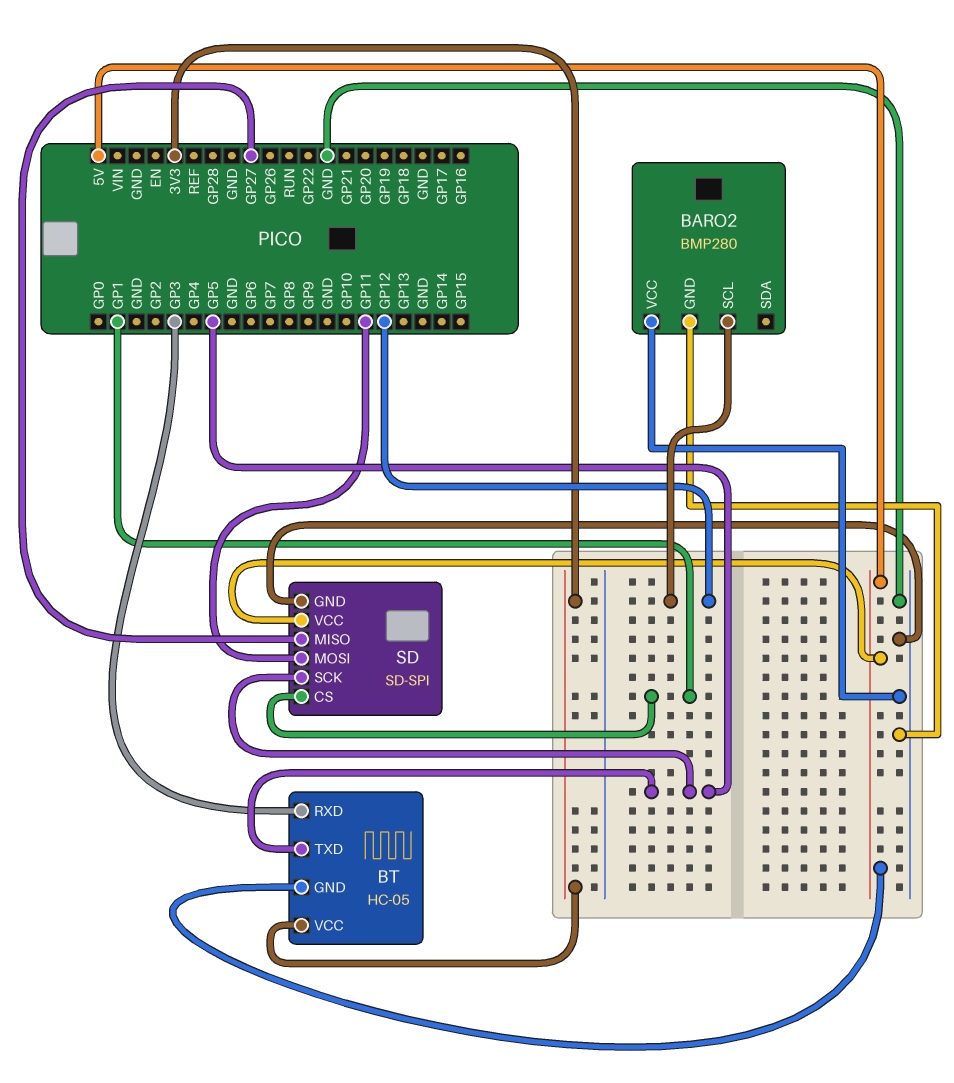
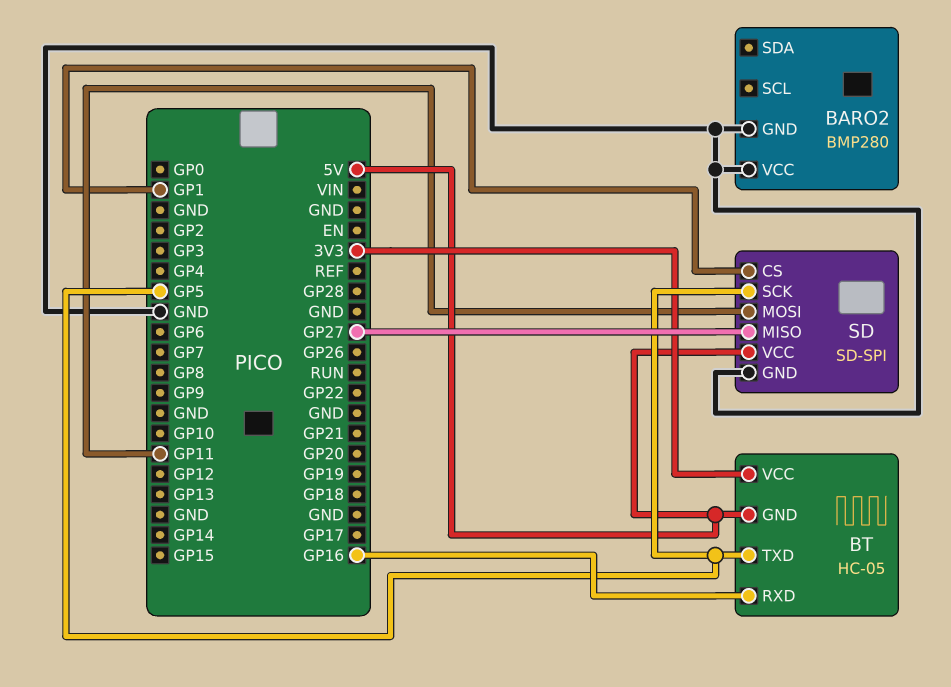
BARO2 pin SCL: GP12 -> none
BT pin RXD: GP3 -> GP16

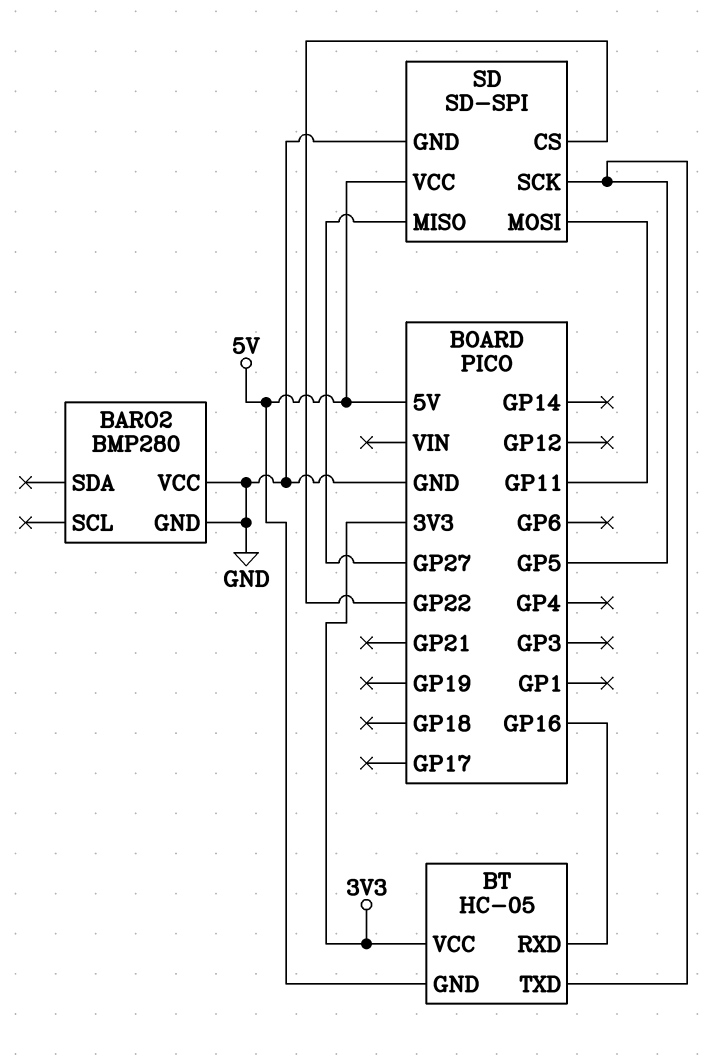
SD pin CS: GP1 -> GP22

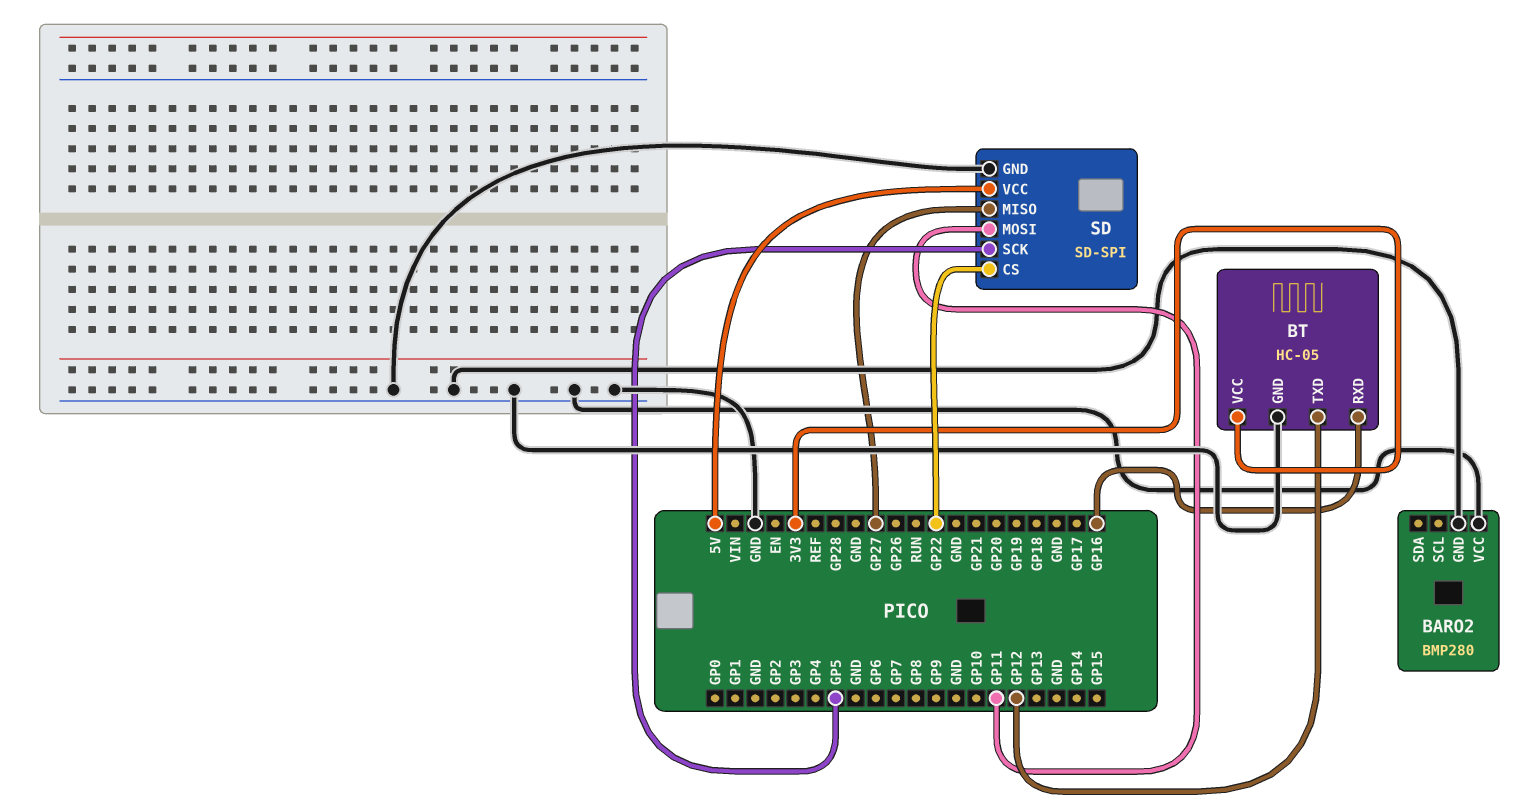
BT pin GND: 5V -> GND
BT pin TXD: GP5 -> GP12

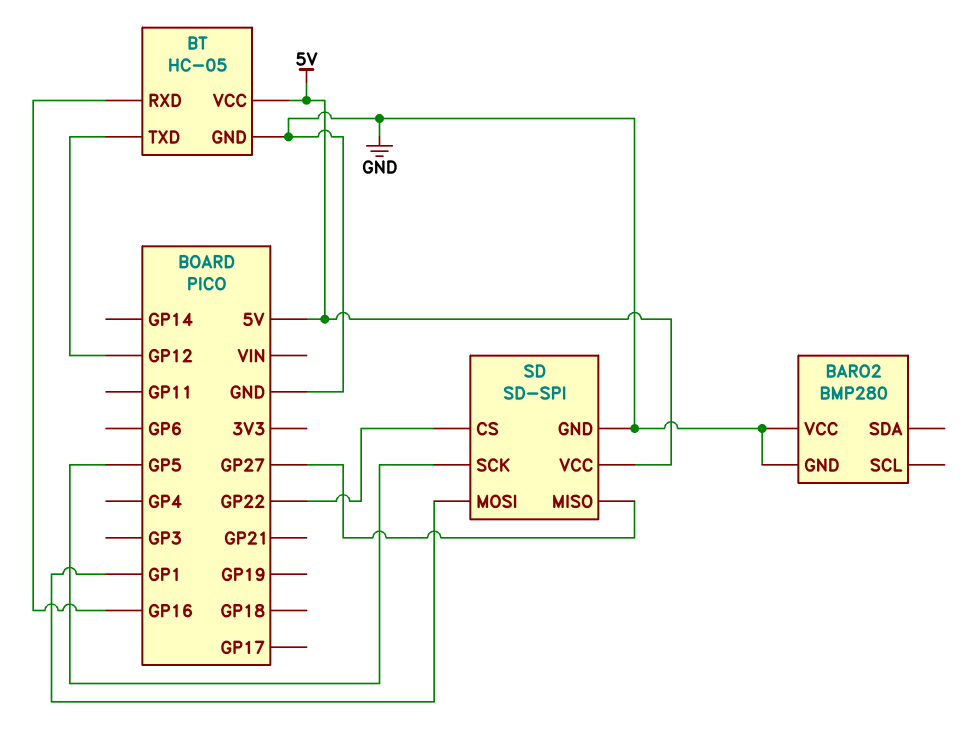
BT pin VCC: 3V3 -> 5V
SD pin MOSI: GP11 -> GP1

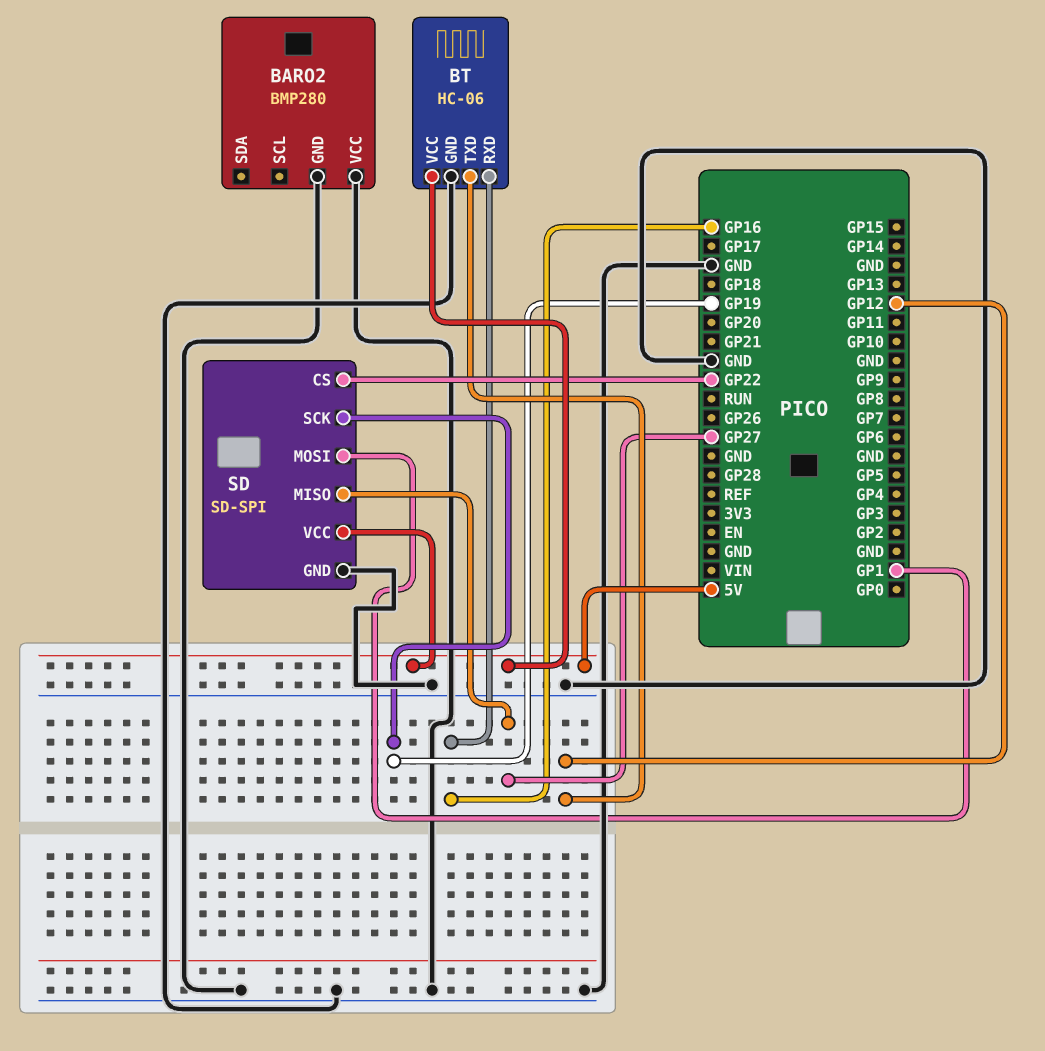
BT: HC-05 -> HC-06
SD pin SCK: GP5 -> GP19

